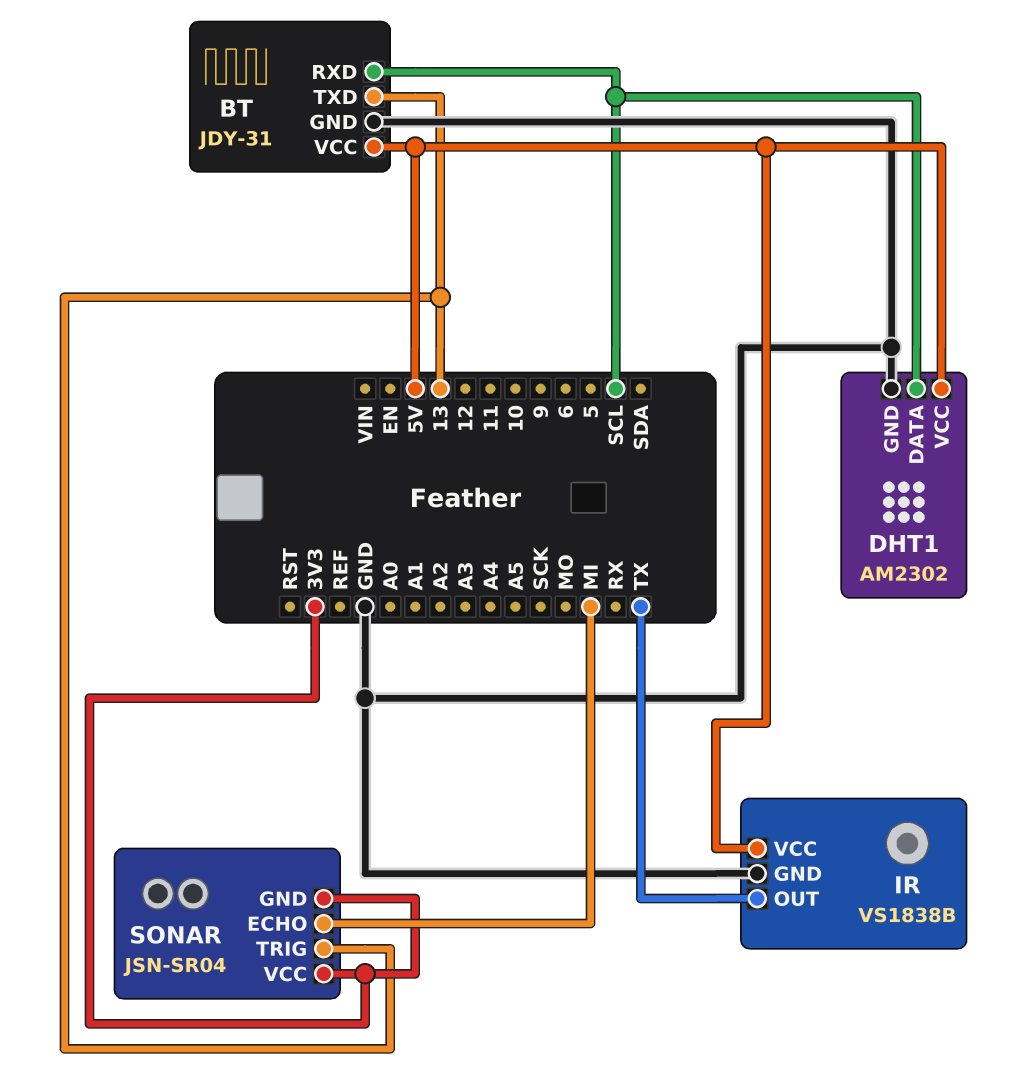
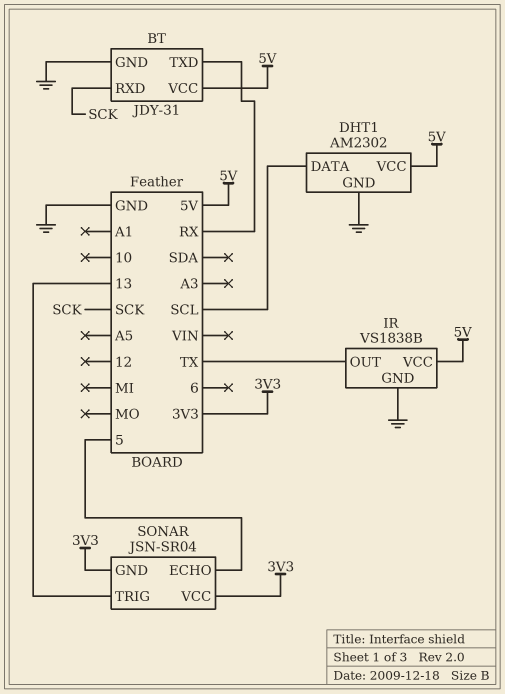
BT pin RXD: SCL -> SCK
BT pin TXD: 13 -> RX
SONAR pin ECHO: MI -> 5

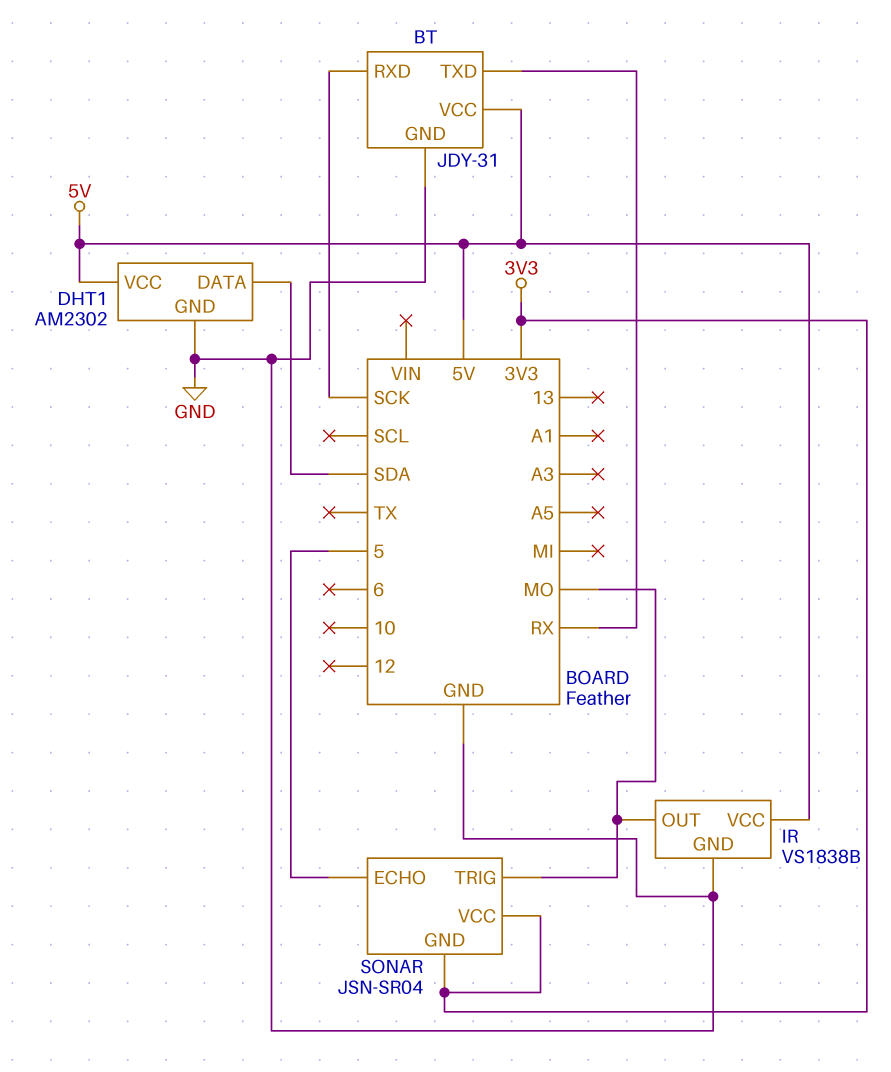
DHT1 pin DATA: SCL -> SDA
IR pin OUT: TX -> MO
SONAR pin TRIG: 13 -> MO

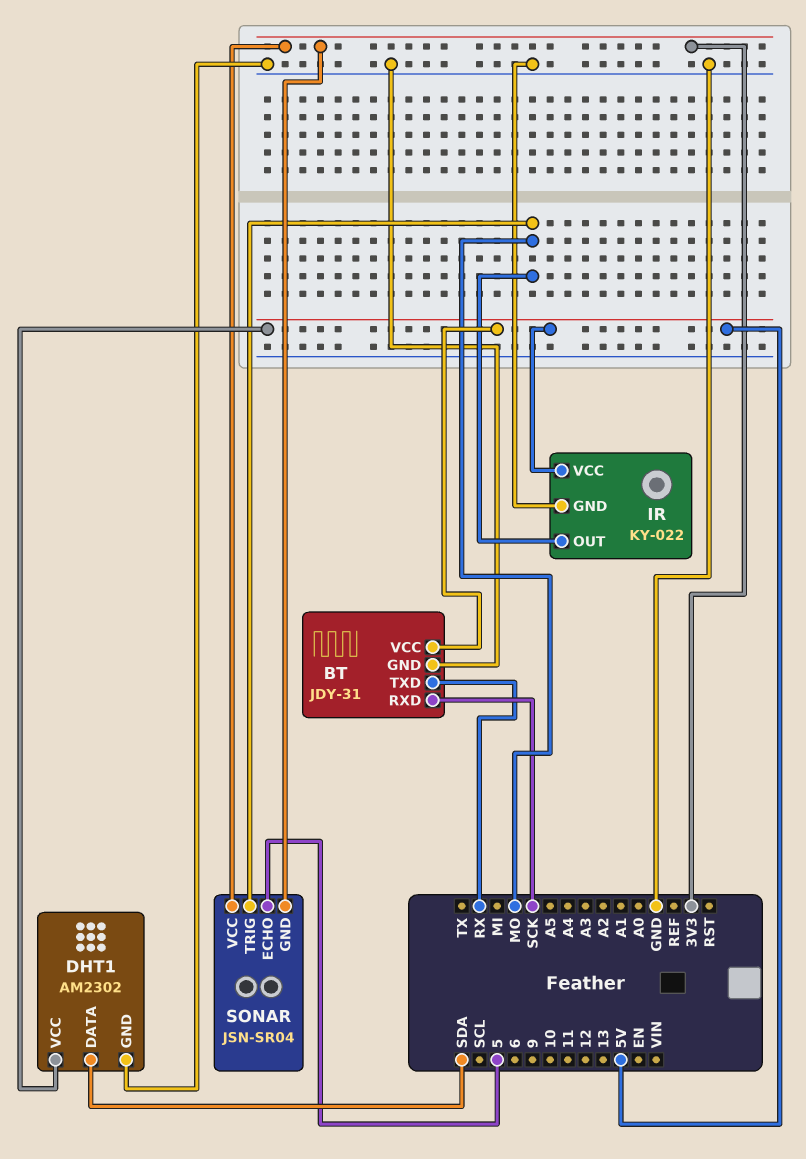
IR: VS1838B -> KY-022

